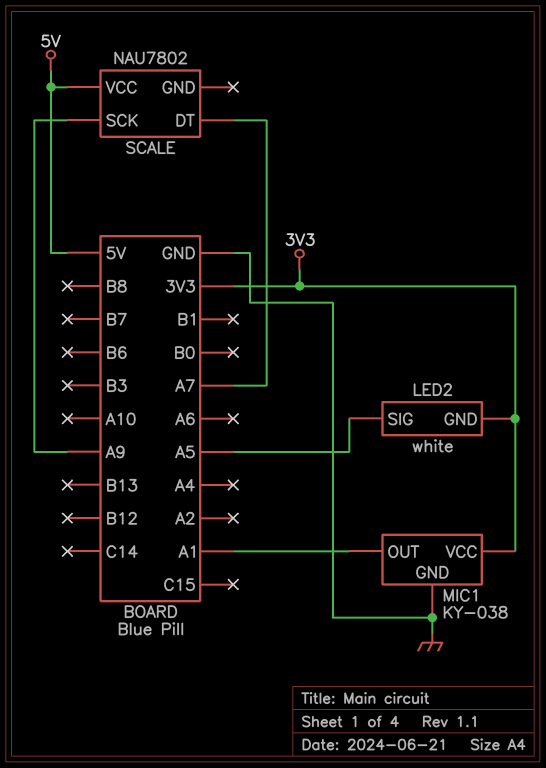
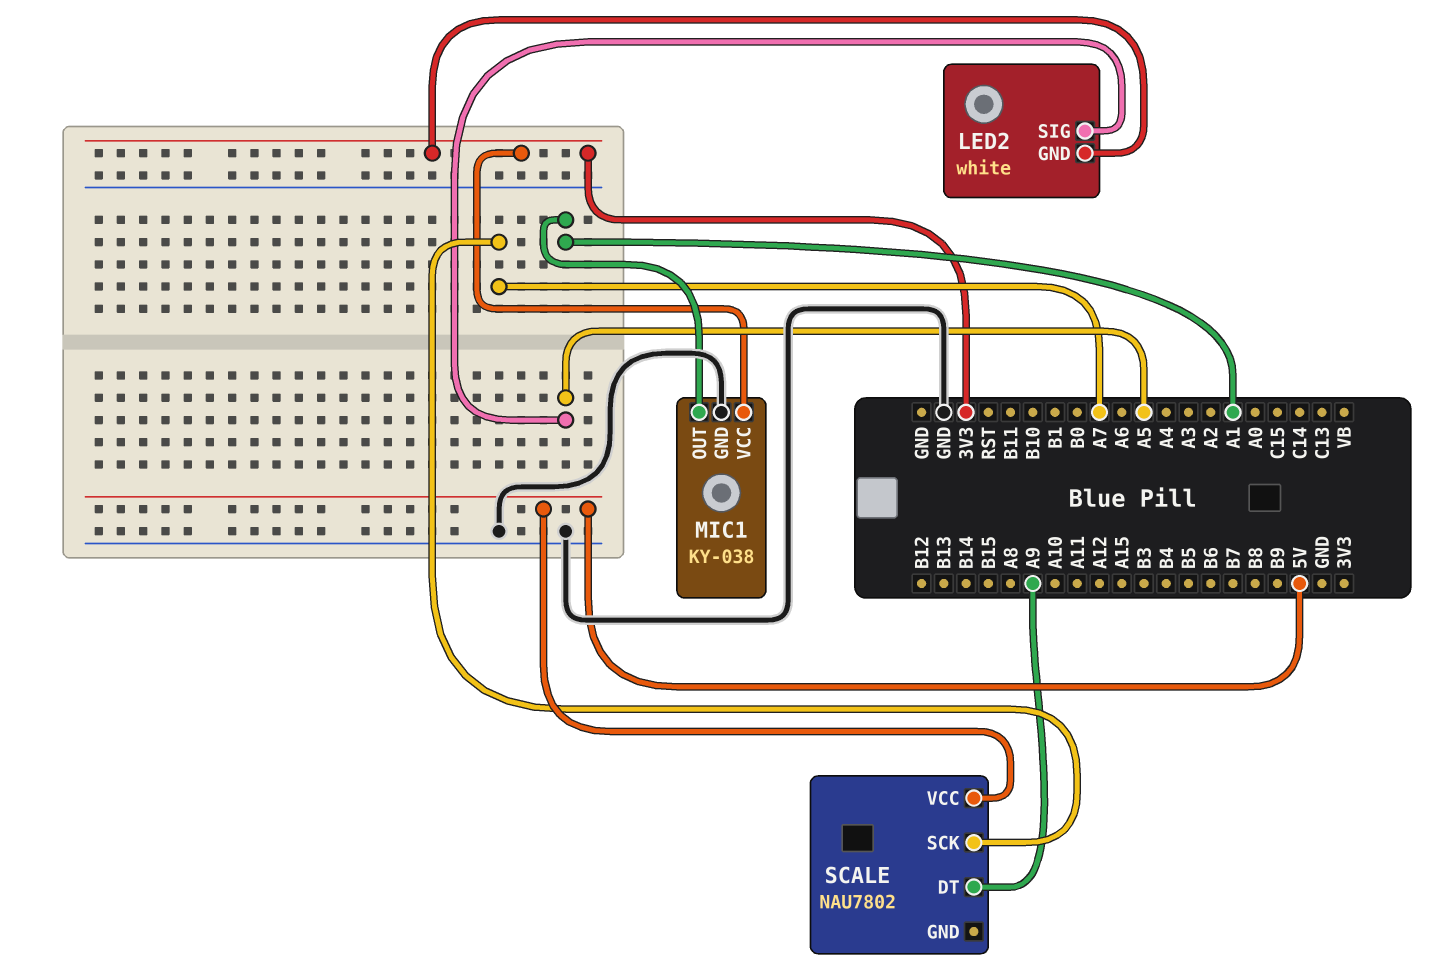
SCALE pin DT: A7 -> A9
SCALE pin SCK: A9 -> A7

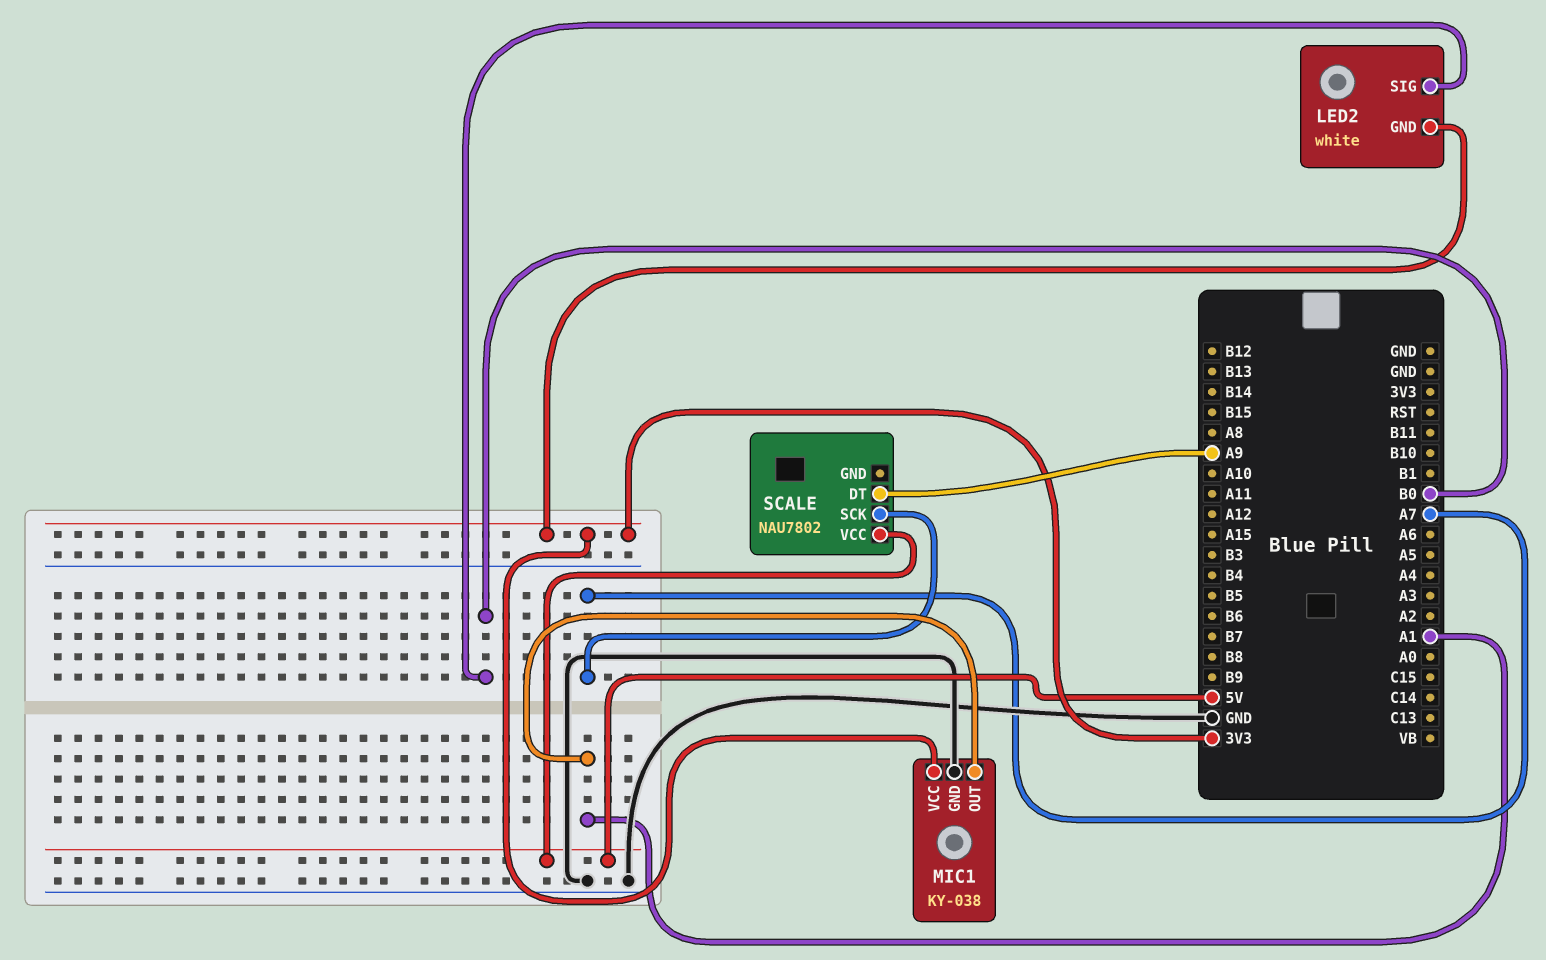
LED2 pin SIG: A5 -> B0

